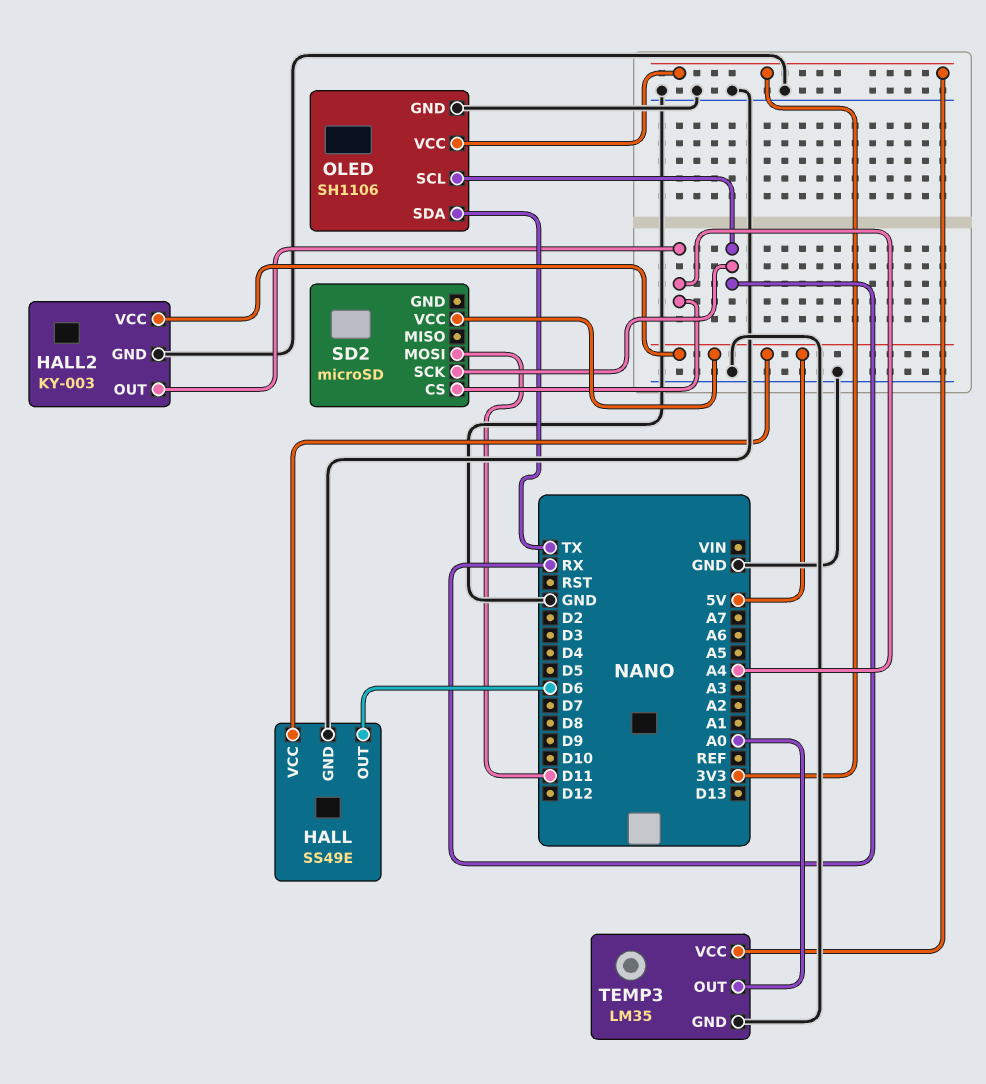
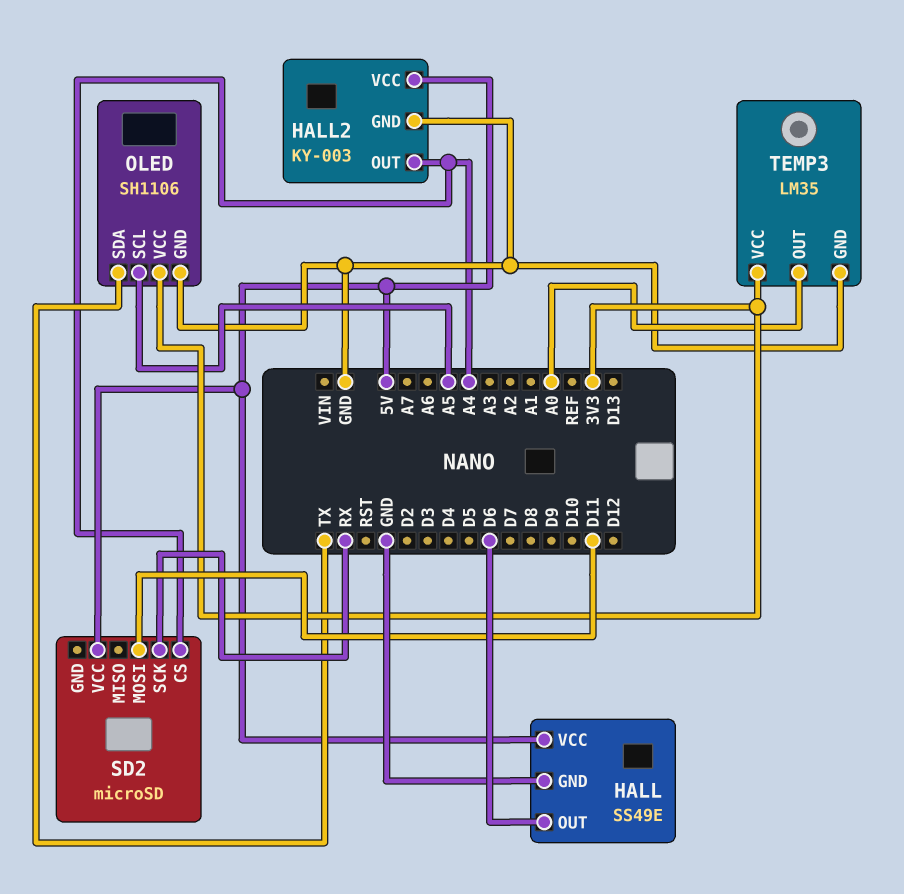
OLED pin SCL: RX -> A5

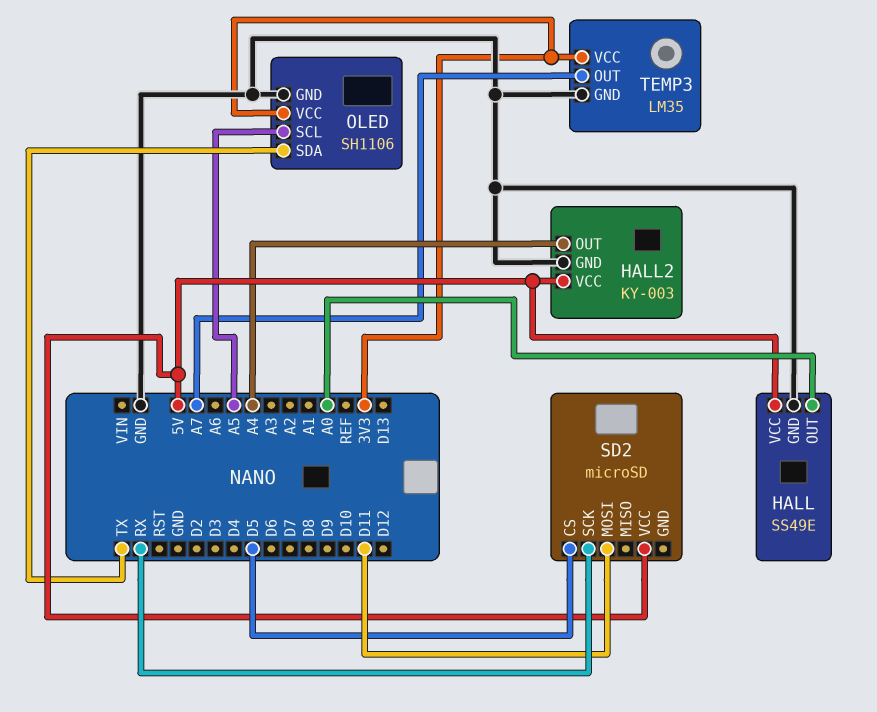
HALL pin OUT: D6 -> A0
SD2 pin CS: A4 -> D5
TEMP3 pin OUT: A0 -> A7

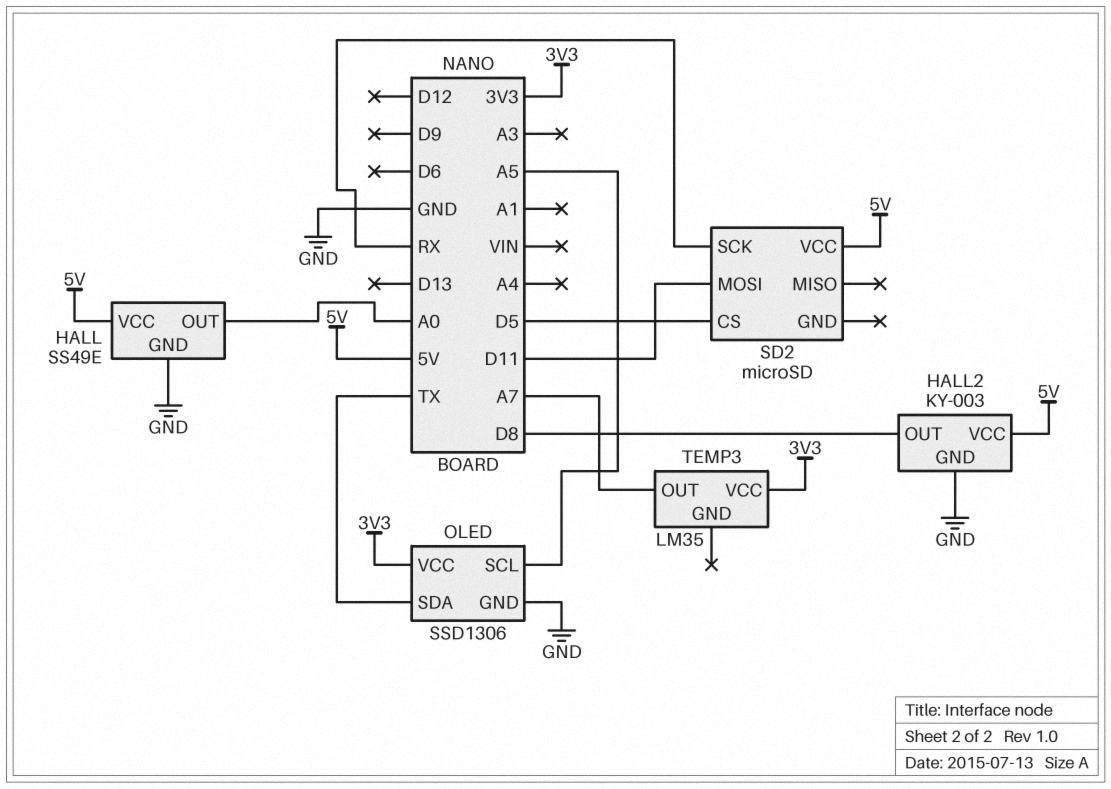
HALL2 pin OUT: A4 -> D8
OLED: SH1106 -> SSD1306
TEMP3 pin GND: GND -> none

